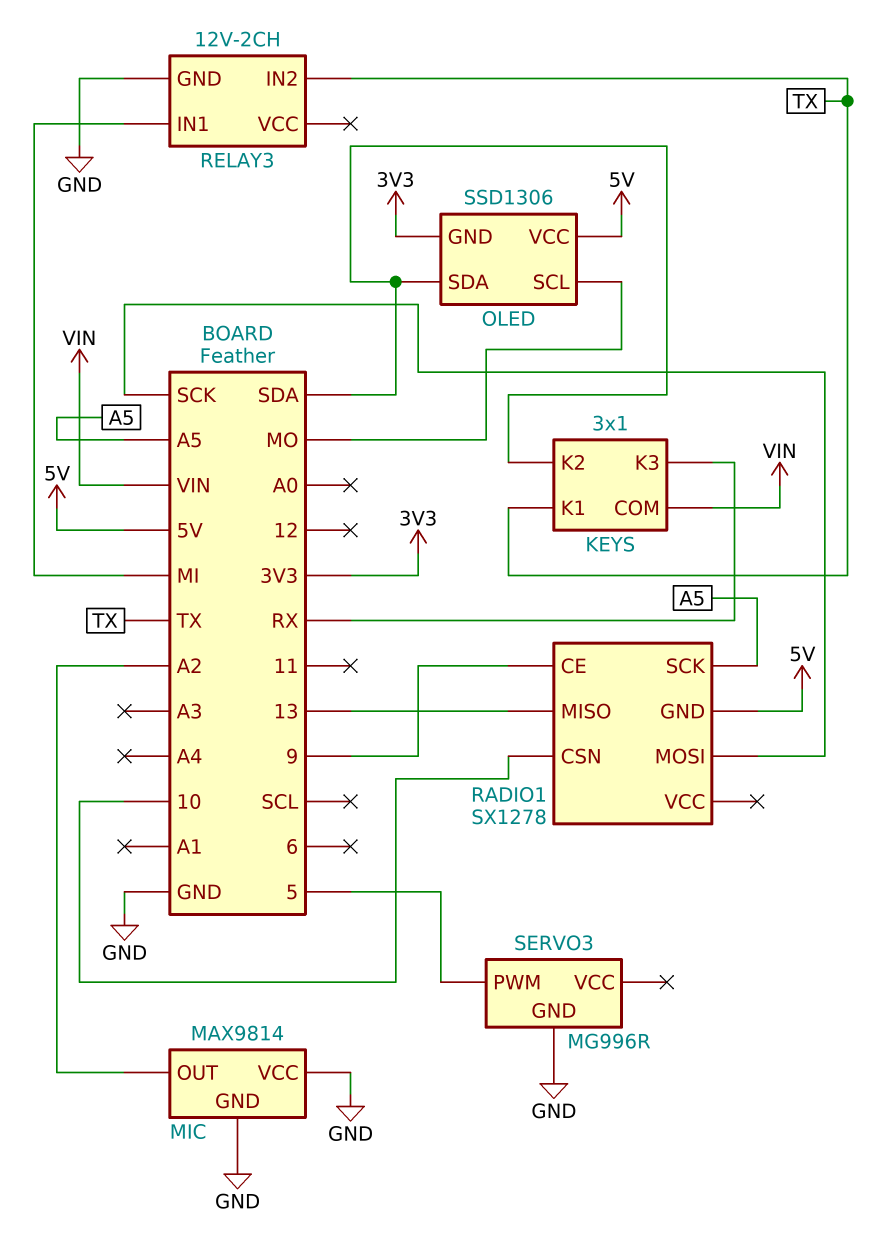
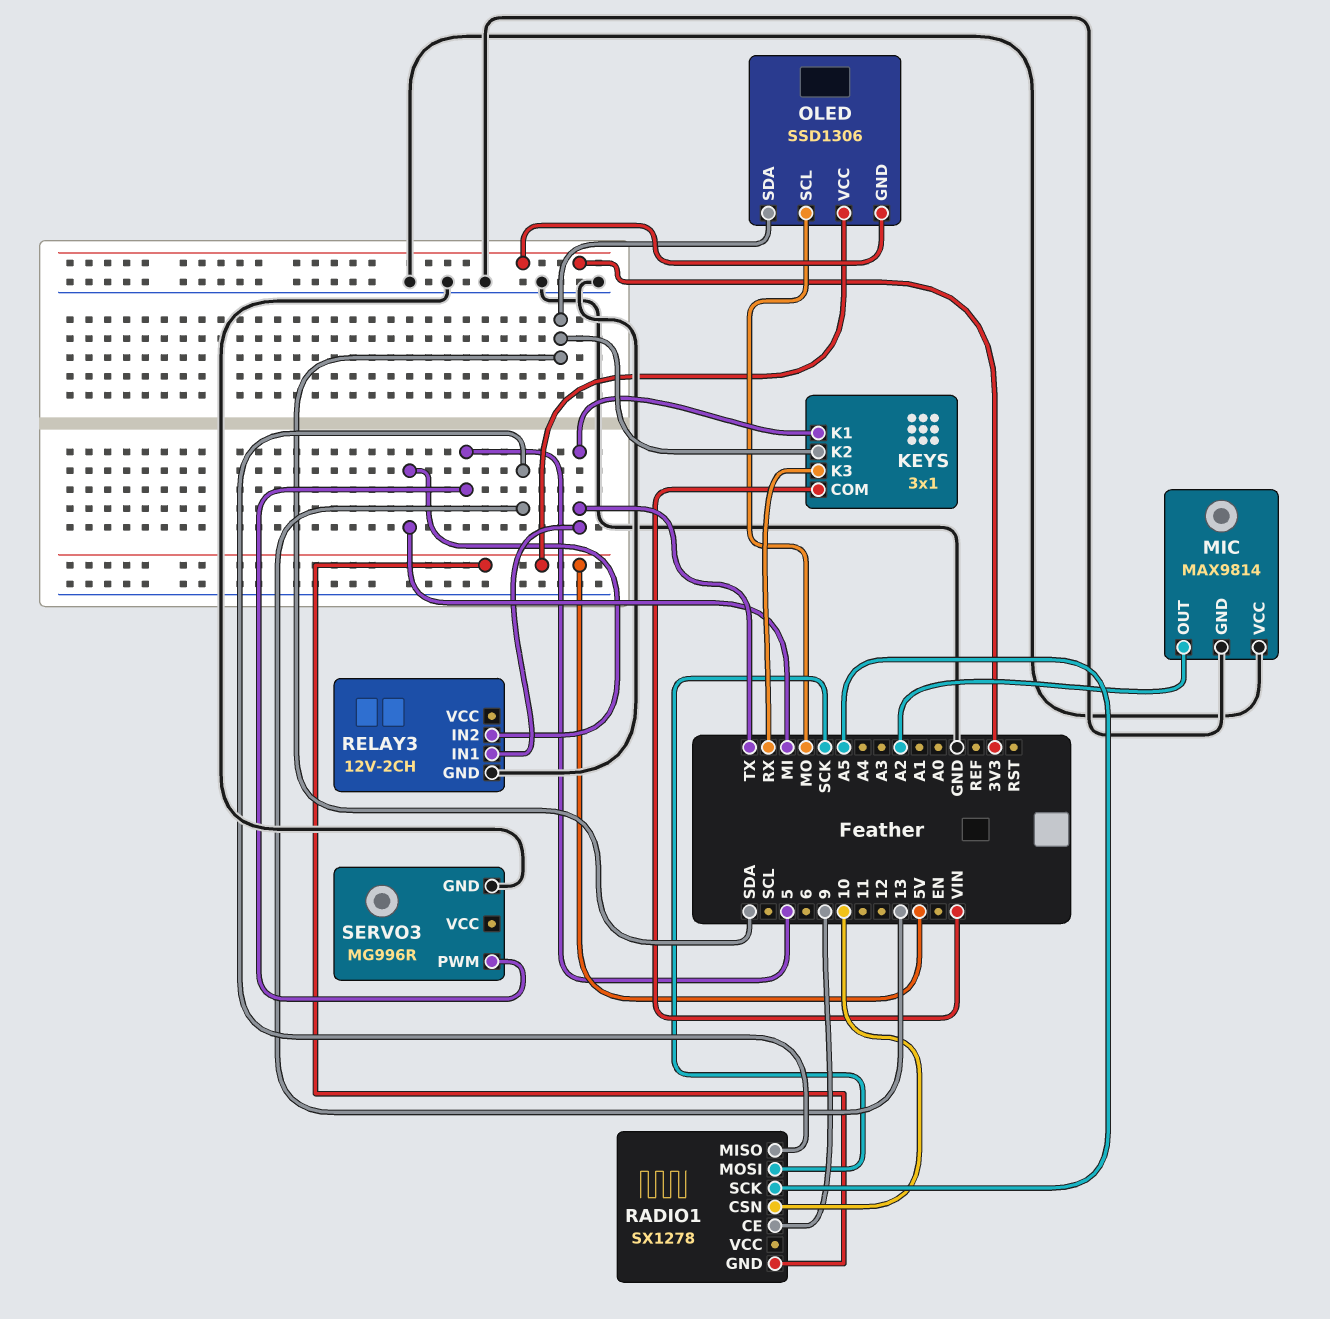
RELAY3 pin IN1: MI -> TX
RELAY3 pin IN2: TX -> MI

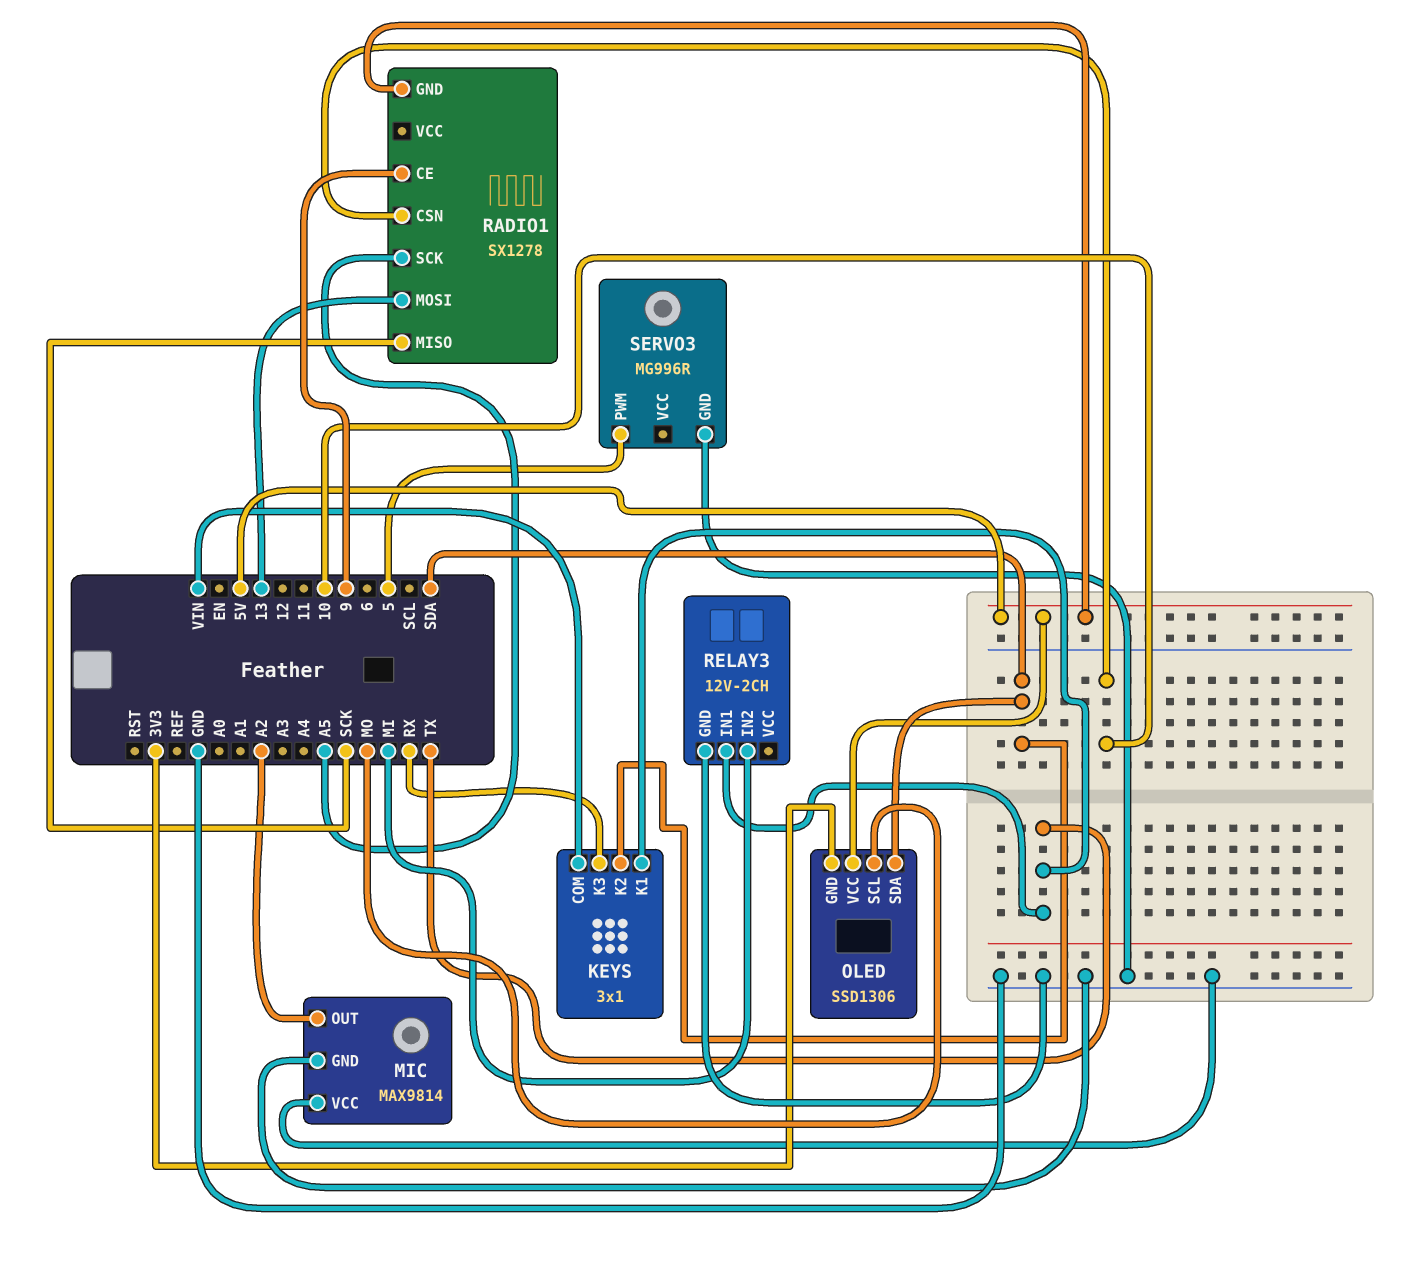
RADIO1 pin MISO: 13 -> SCK
RADIO1 pin MOSI: SCK -> 13

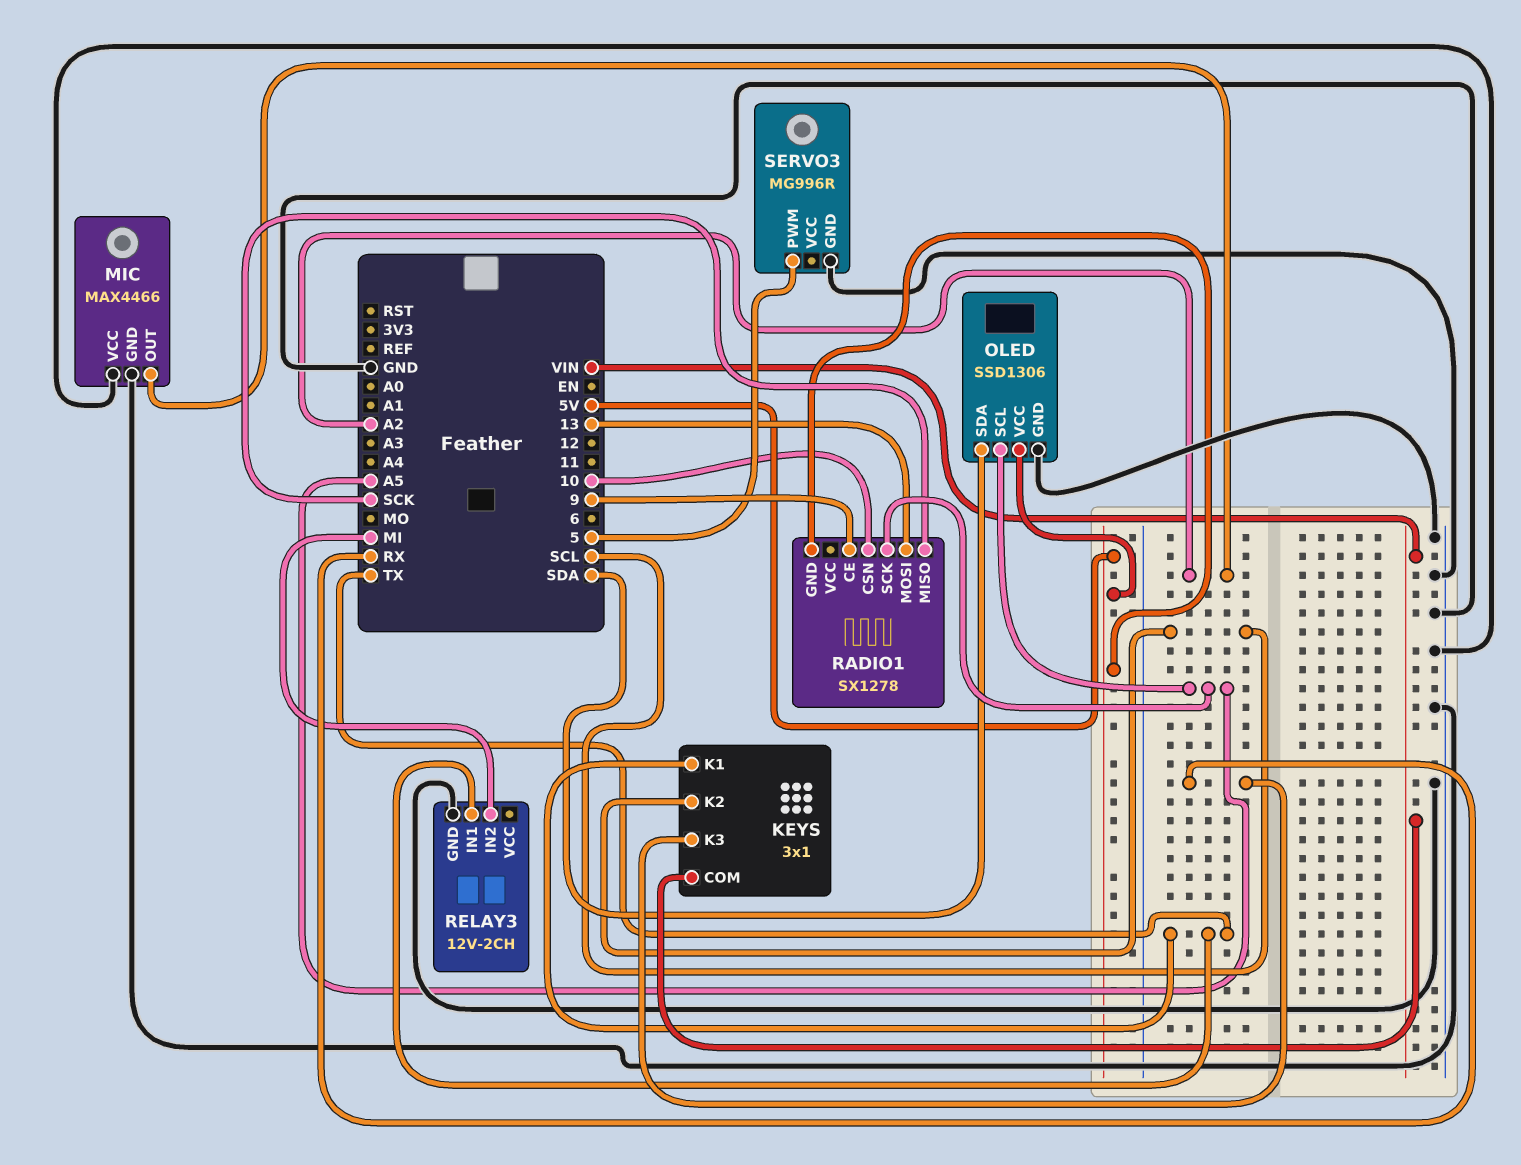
KEYS pin K2: SDA -> SCL
MIC: MAX9814 -> MAX4466
OLED pin GND: 3V3 -> GND
OLED pin SCL: MO -> A5

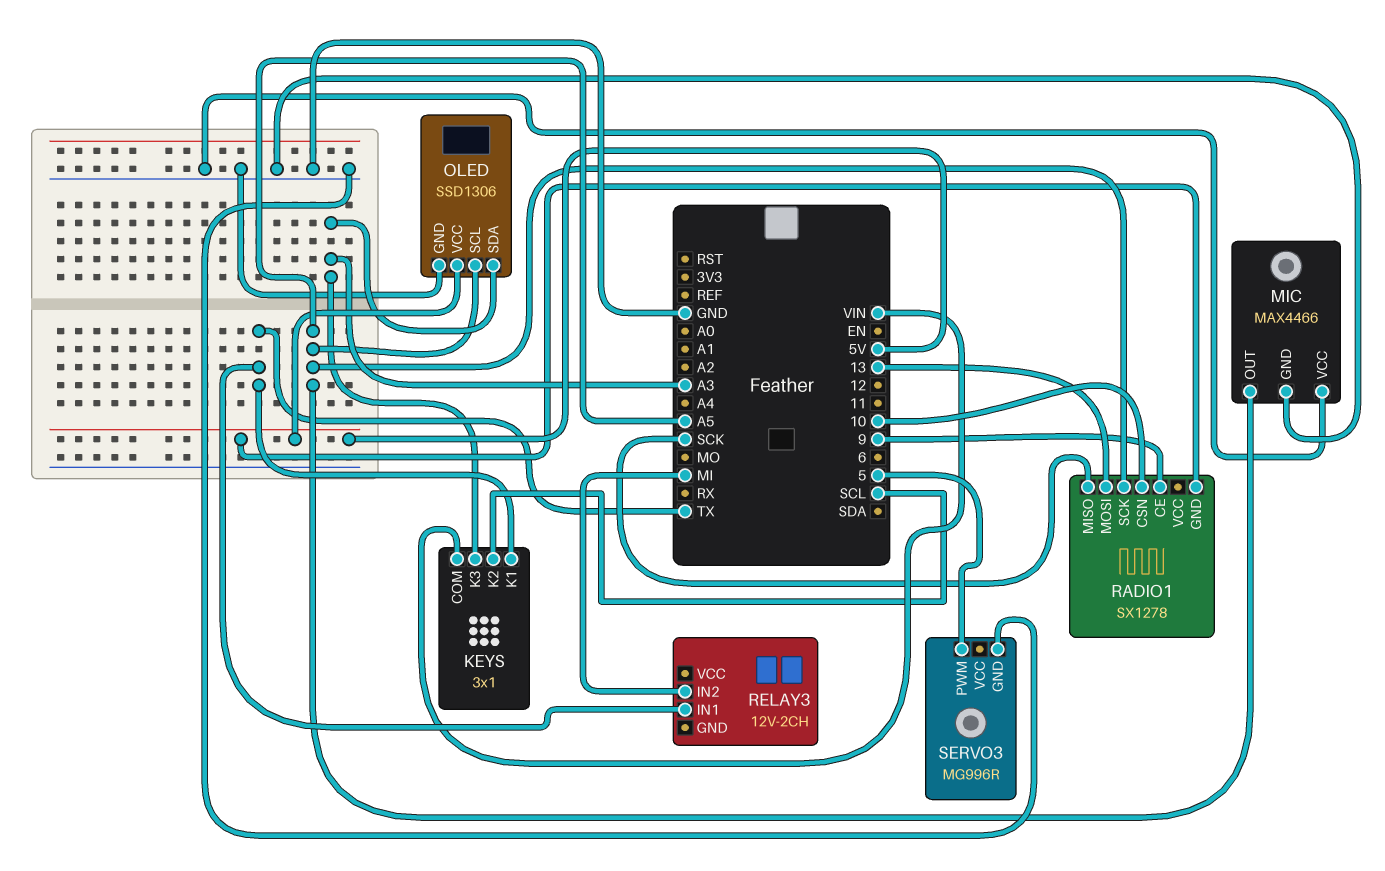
KEYS pin K3: RX -> A3
MIC pin OUT: A2 -> A5
OLED pin SDA: SDA -> A3
RELAY3 pin GND: GND -> none

